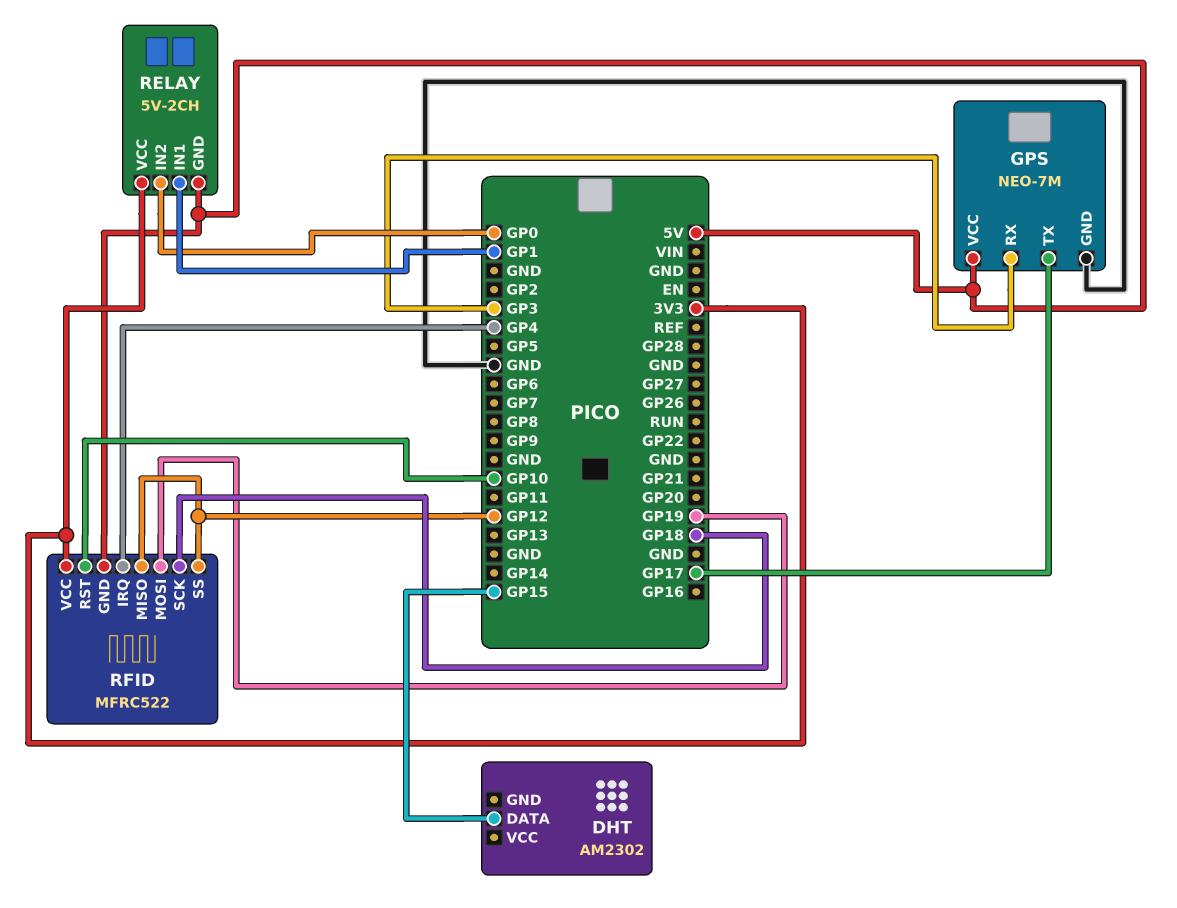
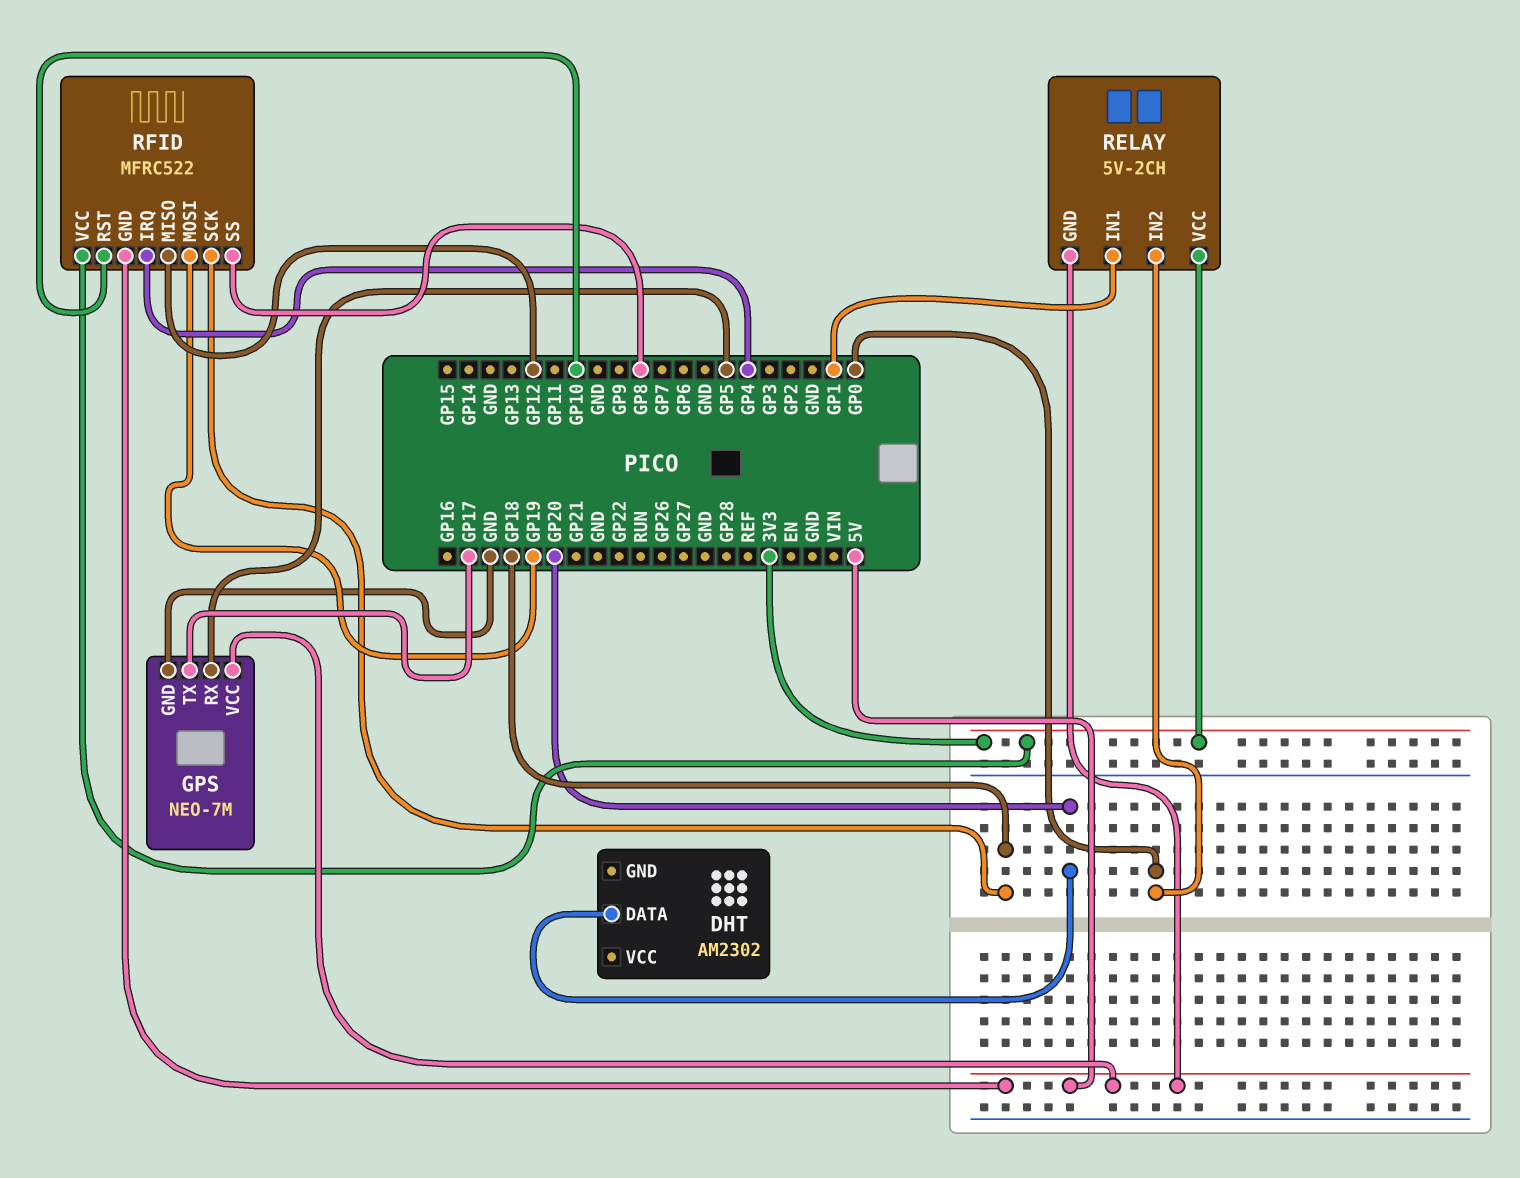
DHT pin DATA: GP15 -> GP20
GPS pin RX: GP3 -> GP5
RFID pin SS: GP12 -> GP8

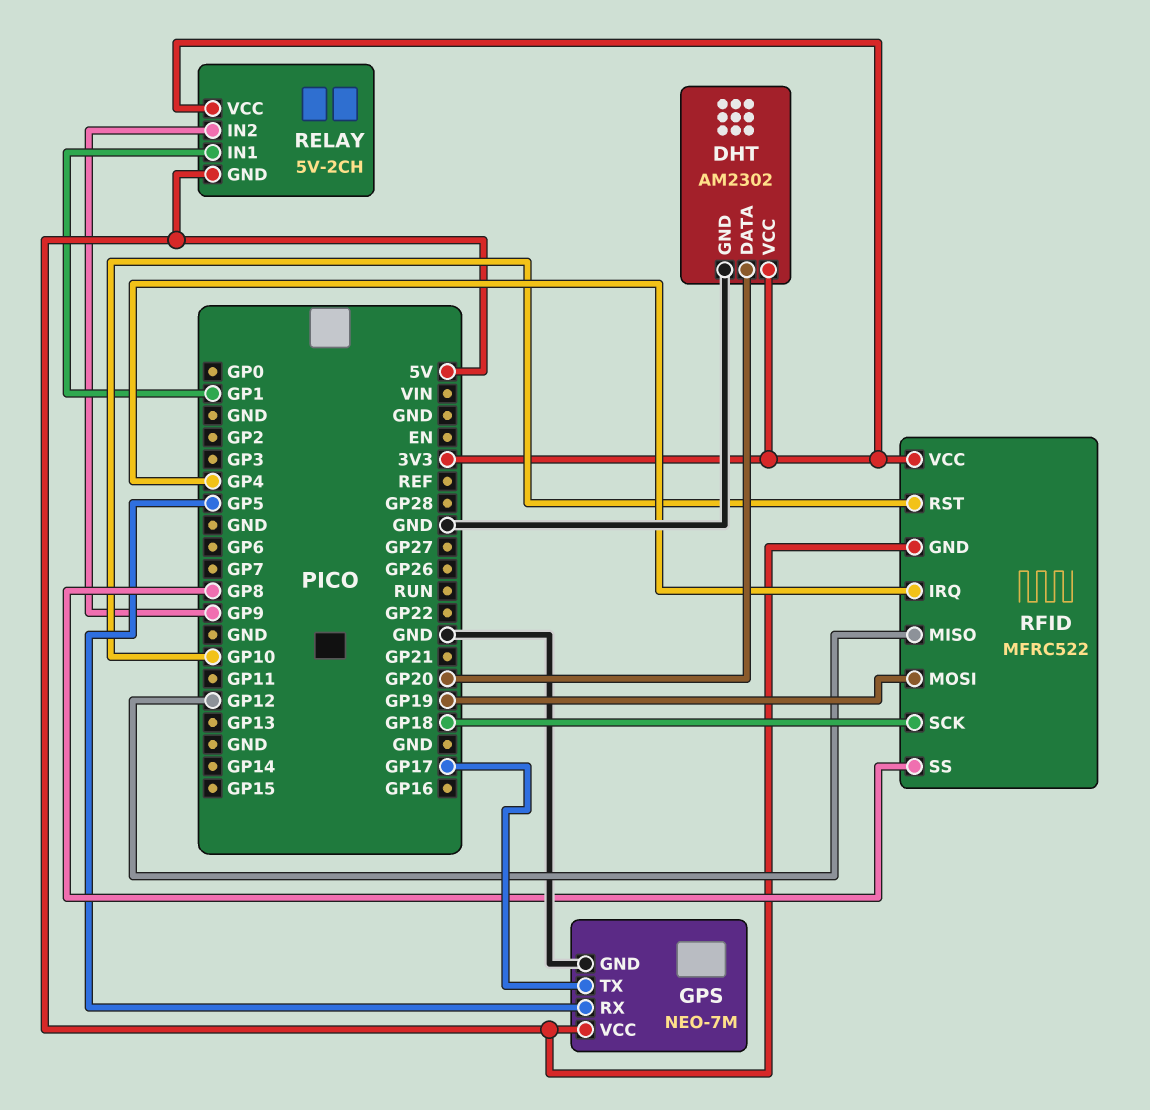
DHT pin GND: none -> GND
DHT pin VCC: none -> 3V3
RELAY pin IN2: GP0 -> GP9

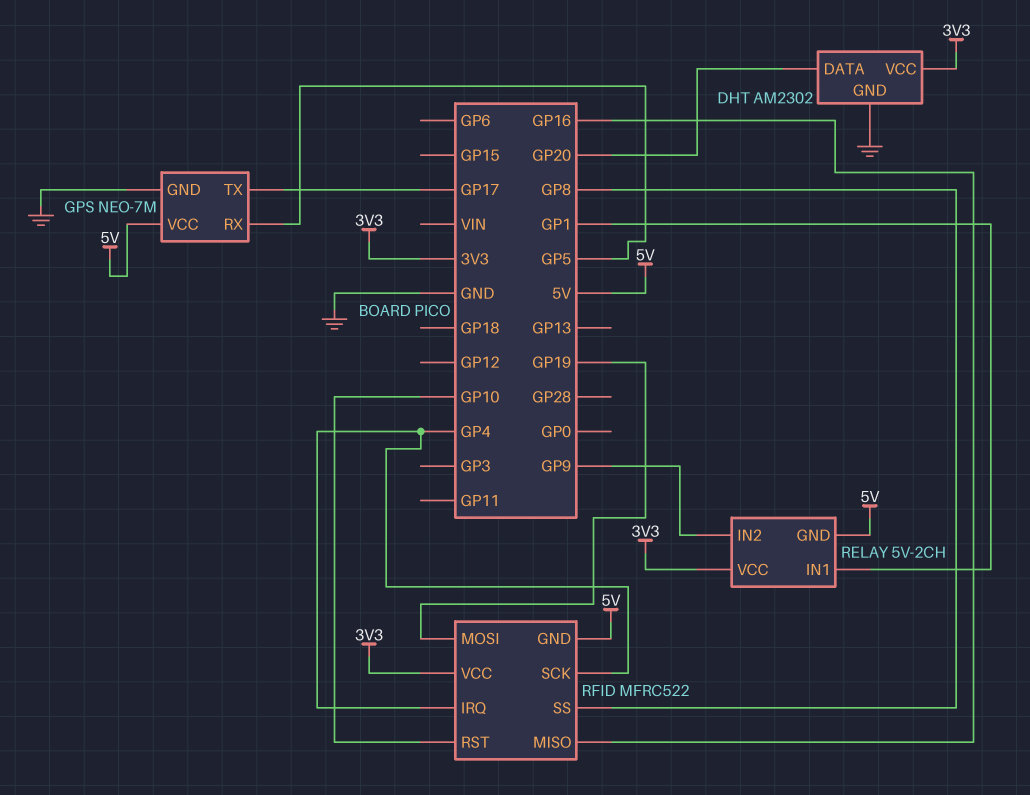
RFID pin MISO: GP12 -> GP16
RFID pin SCK: GP18 -> GP4

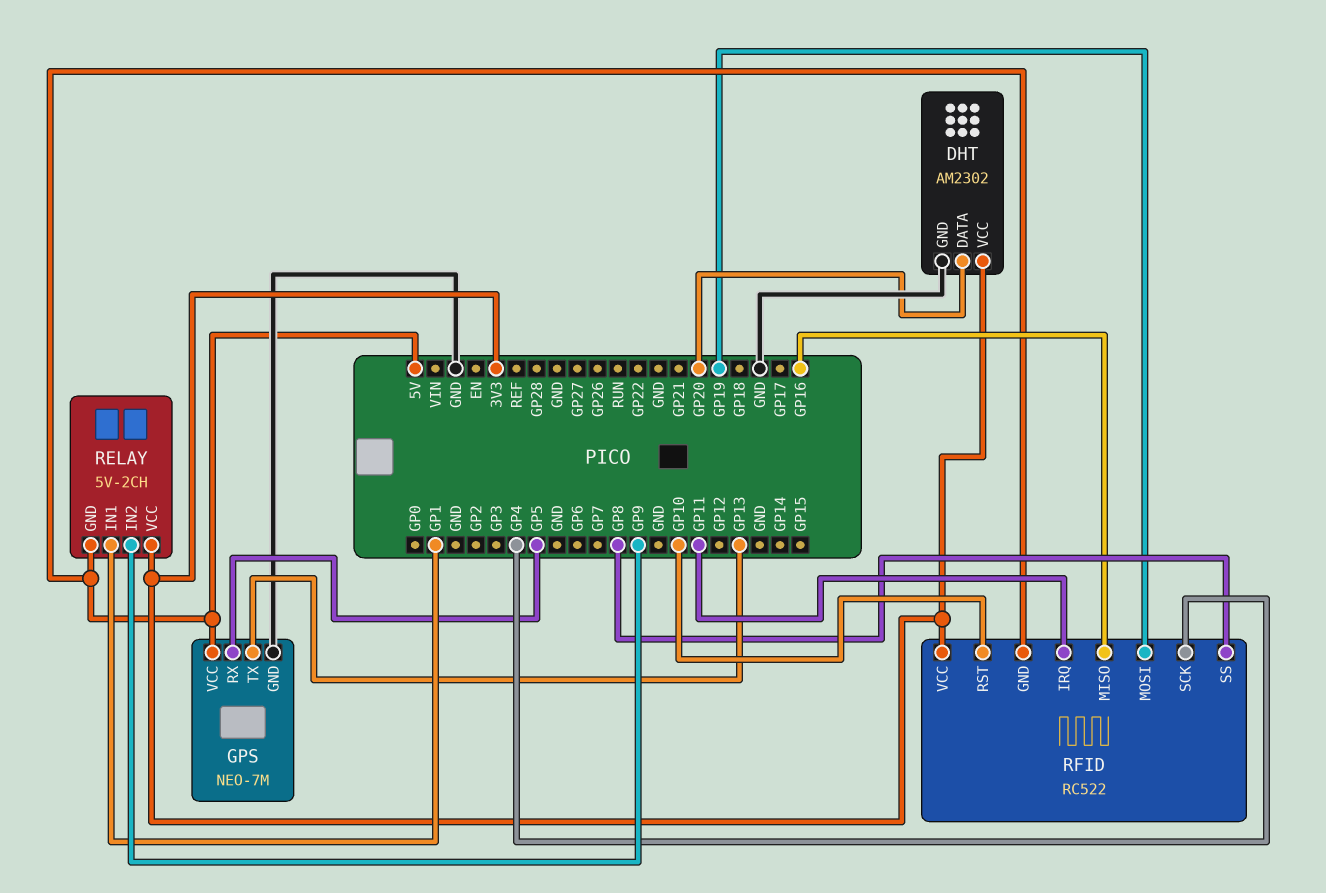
GPS pin TX: GP17 -> GP13
RFID: MFRC522 -> RC522
RFID pin IRQ: GP4 -> GP11

